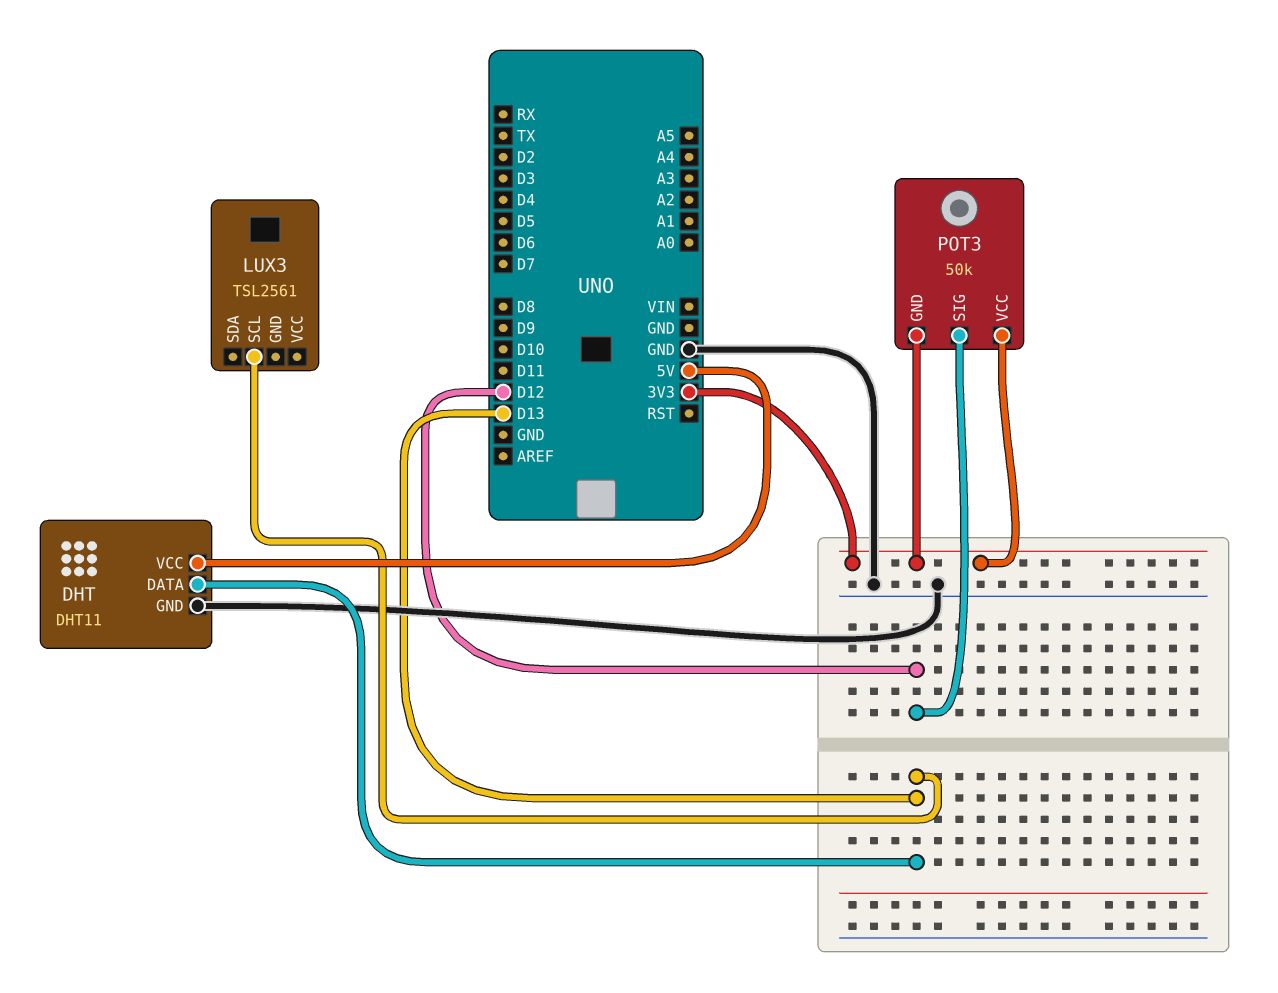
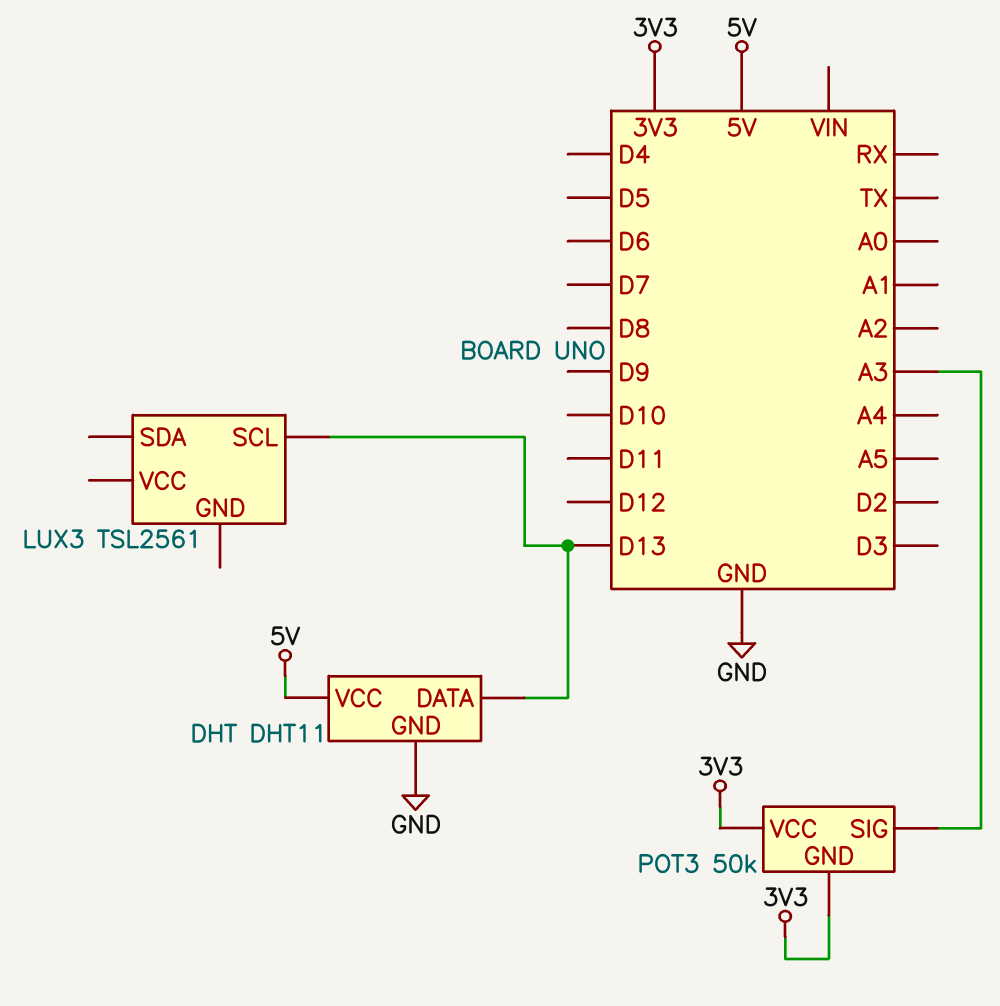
POT3 pin SIG: D12 -> A3

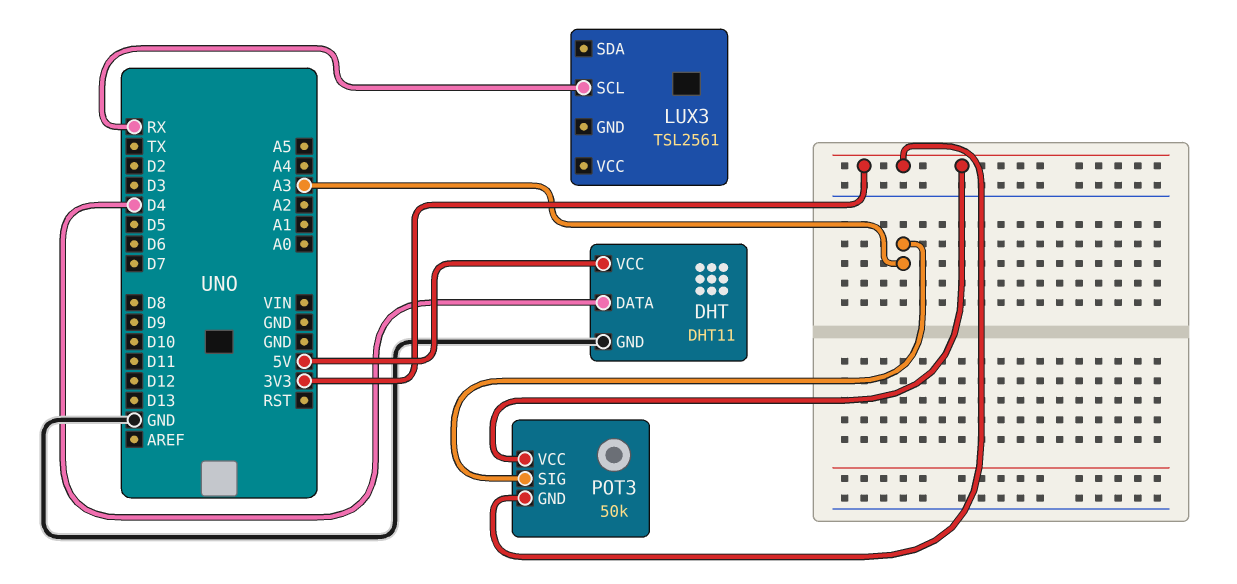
DHT pin DATA: D13 -> D4
LUX3 pin SCL: D13 -> RX

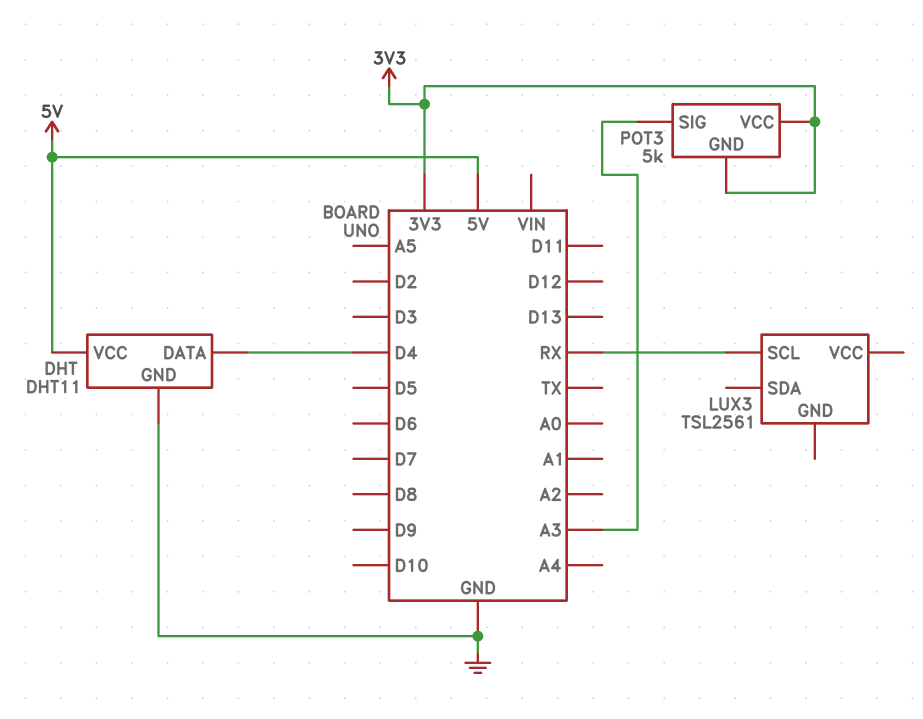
POT3: 50k -> 5k

